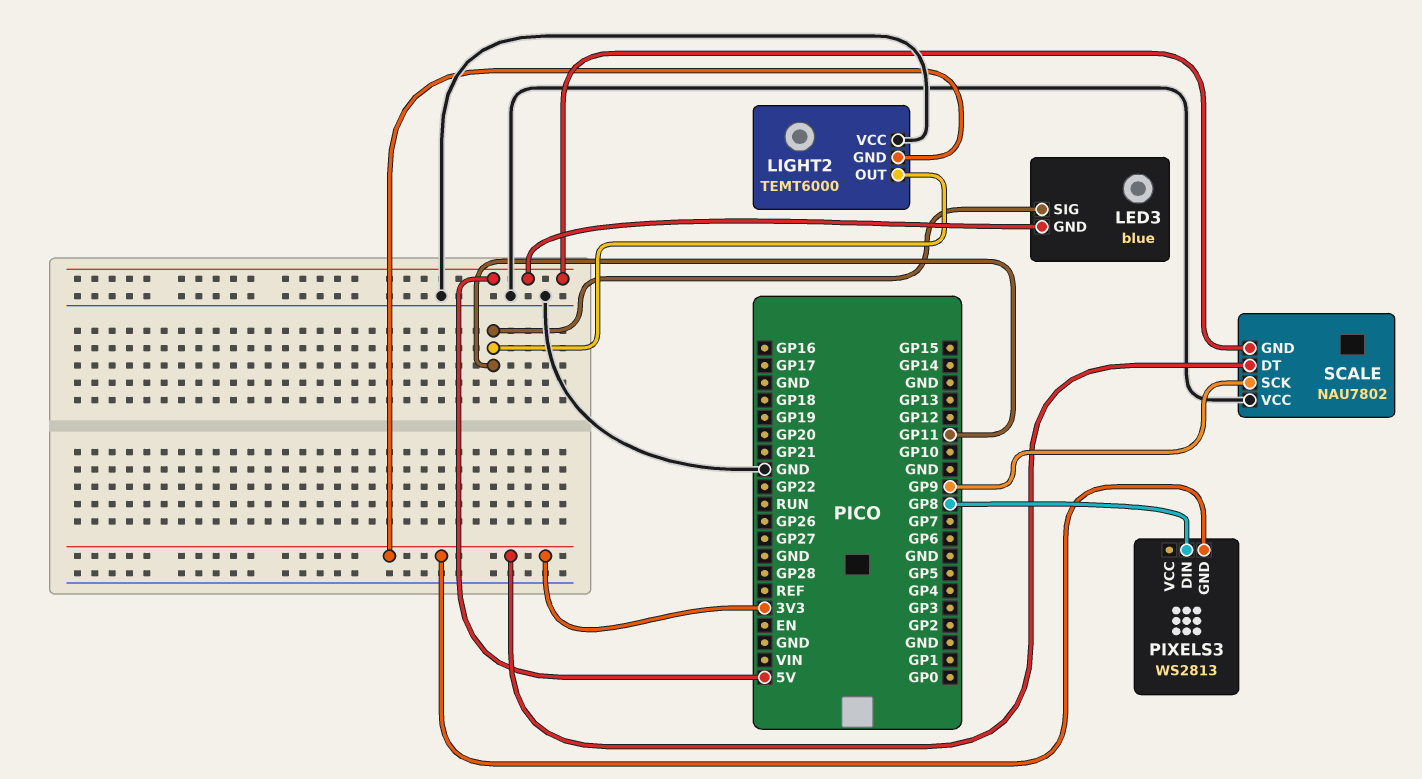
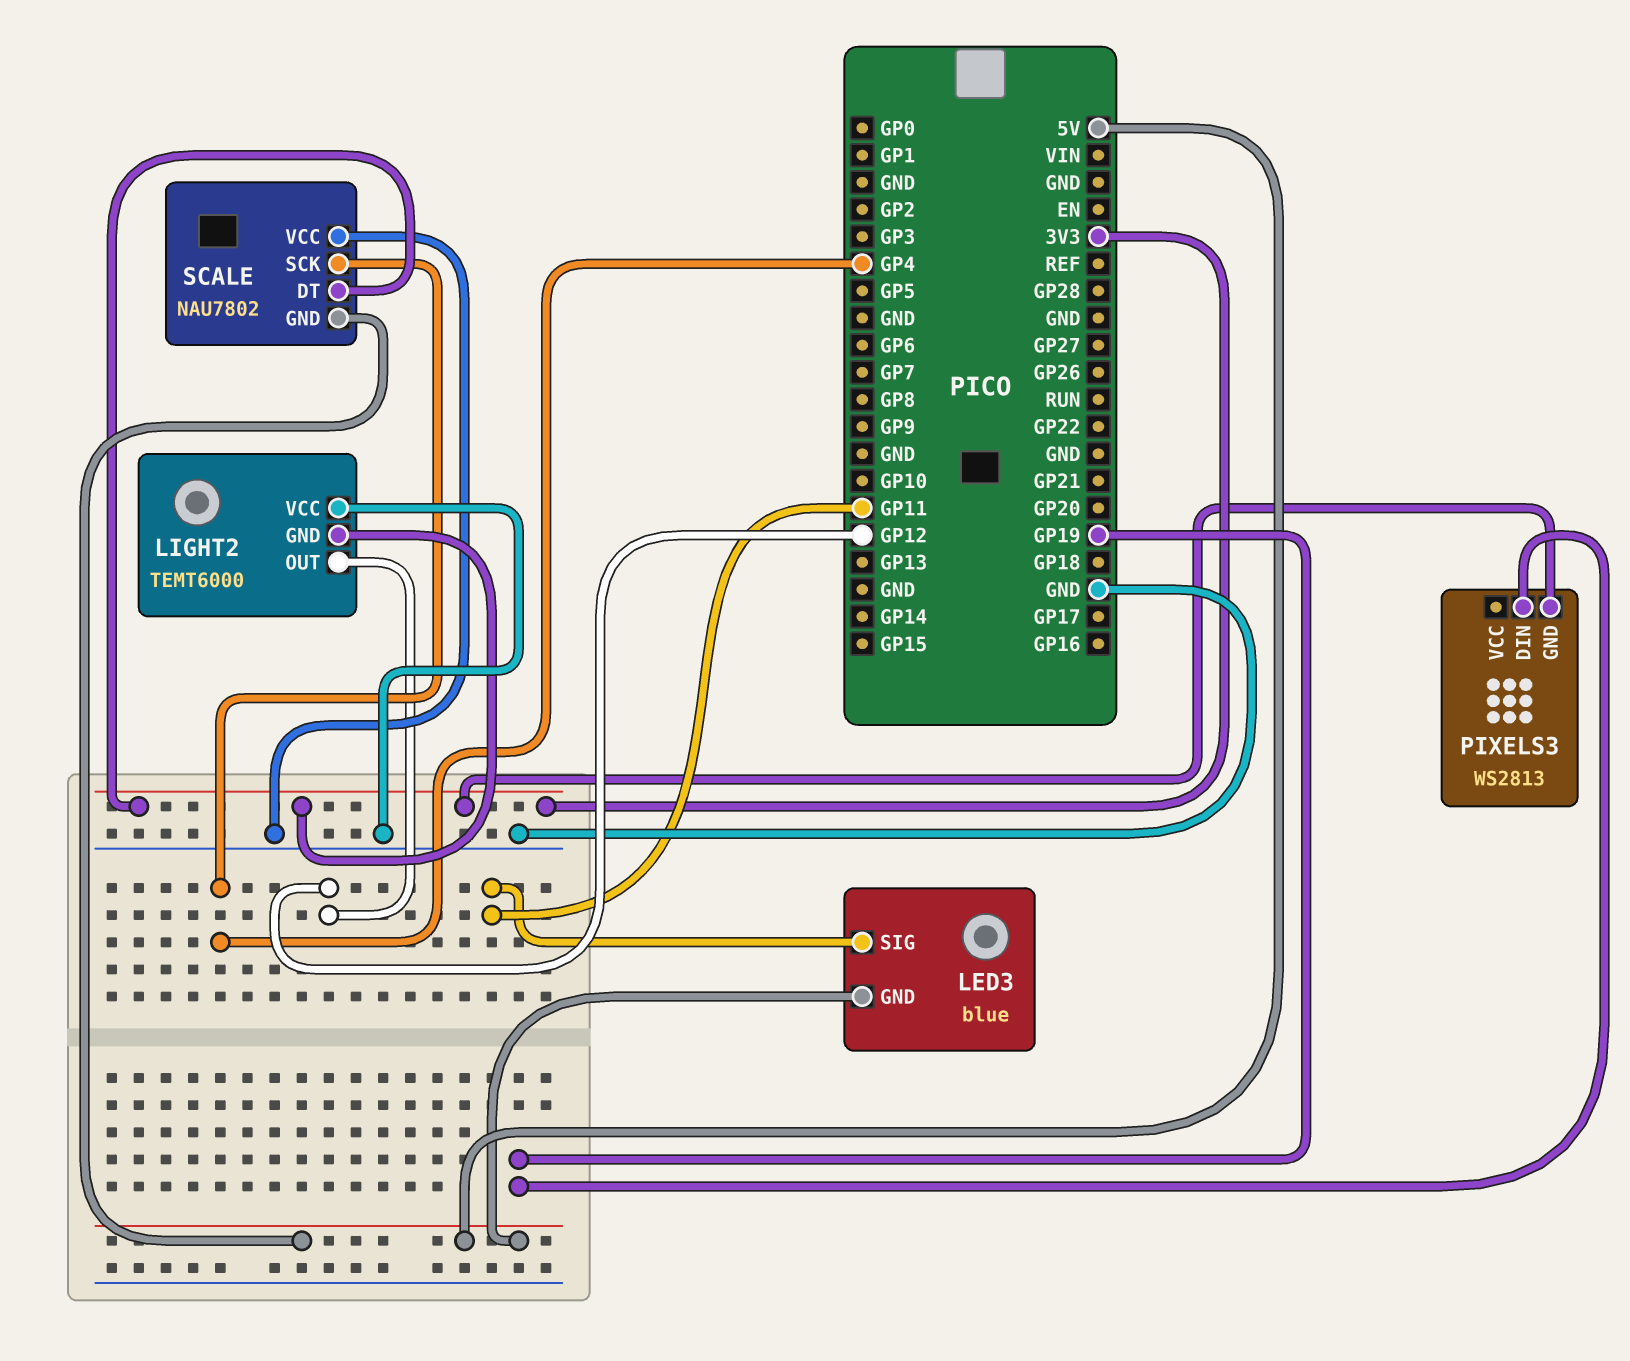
LIGHT2 pin OUT: GP11 -> GP12
PIXELS3 pin DIN: GP8 -> GP19
SCALE pin SCK: GP9 -> GP4

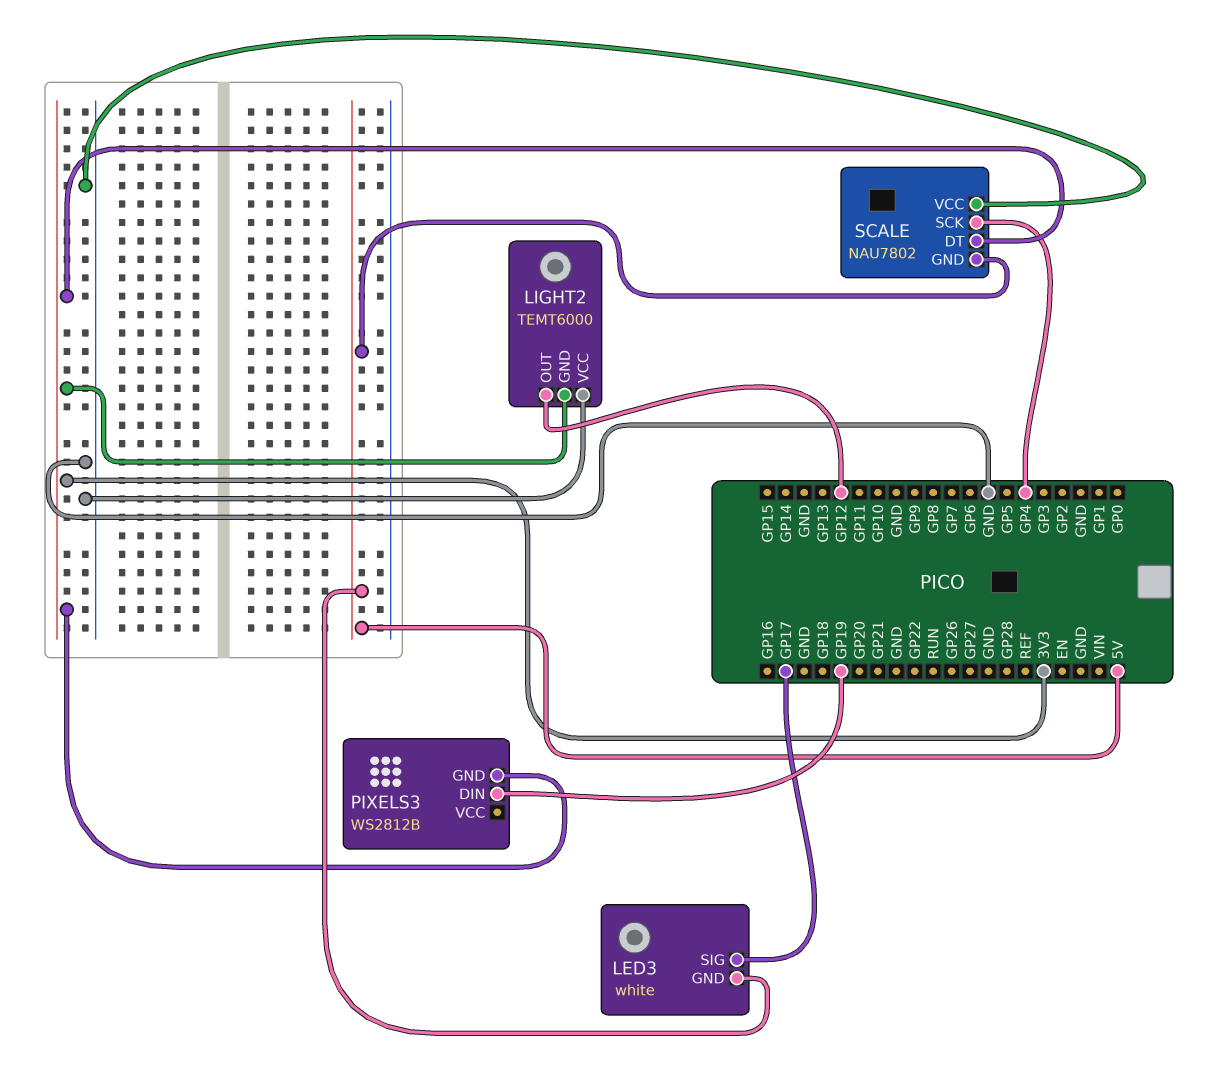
LED3: blue -> white
LED3 pin SIG: GP11 -> GP17
PIXELS3: WS2813 -> WS2812B

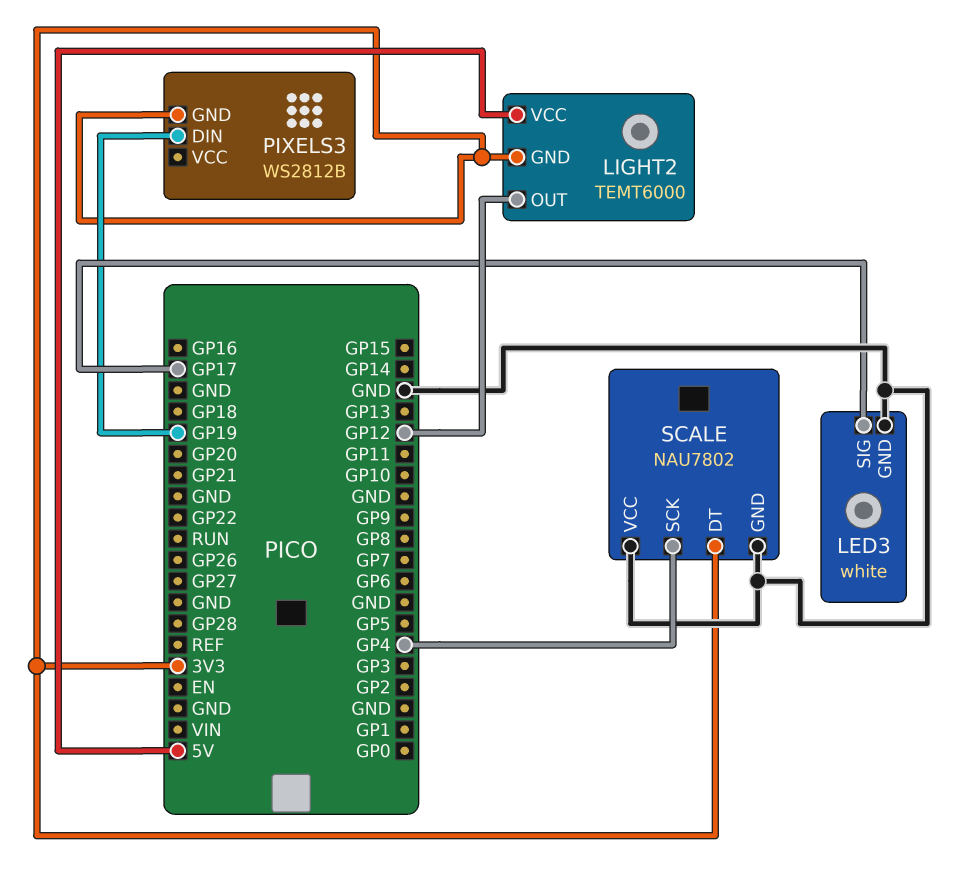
LED3 pin GND: 5V -> GND
LIGHT2 pin VCC: GND -> 5V
SCALE pin GND: 5V -> GND

